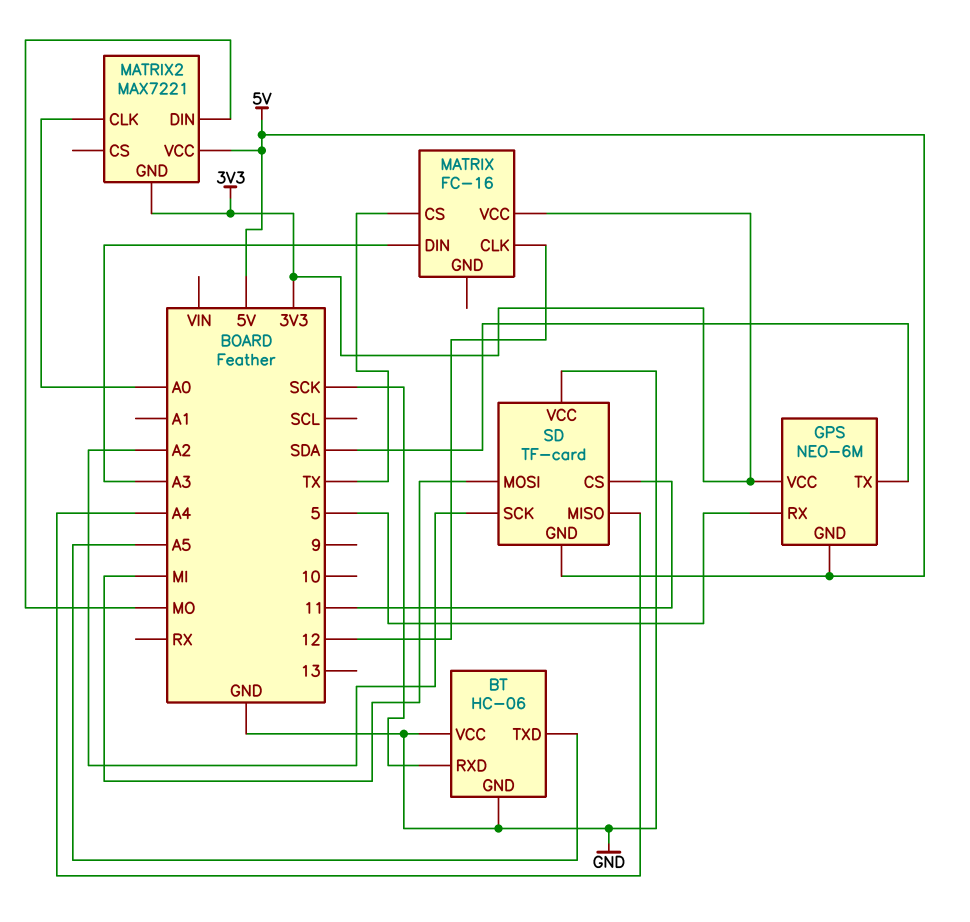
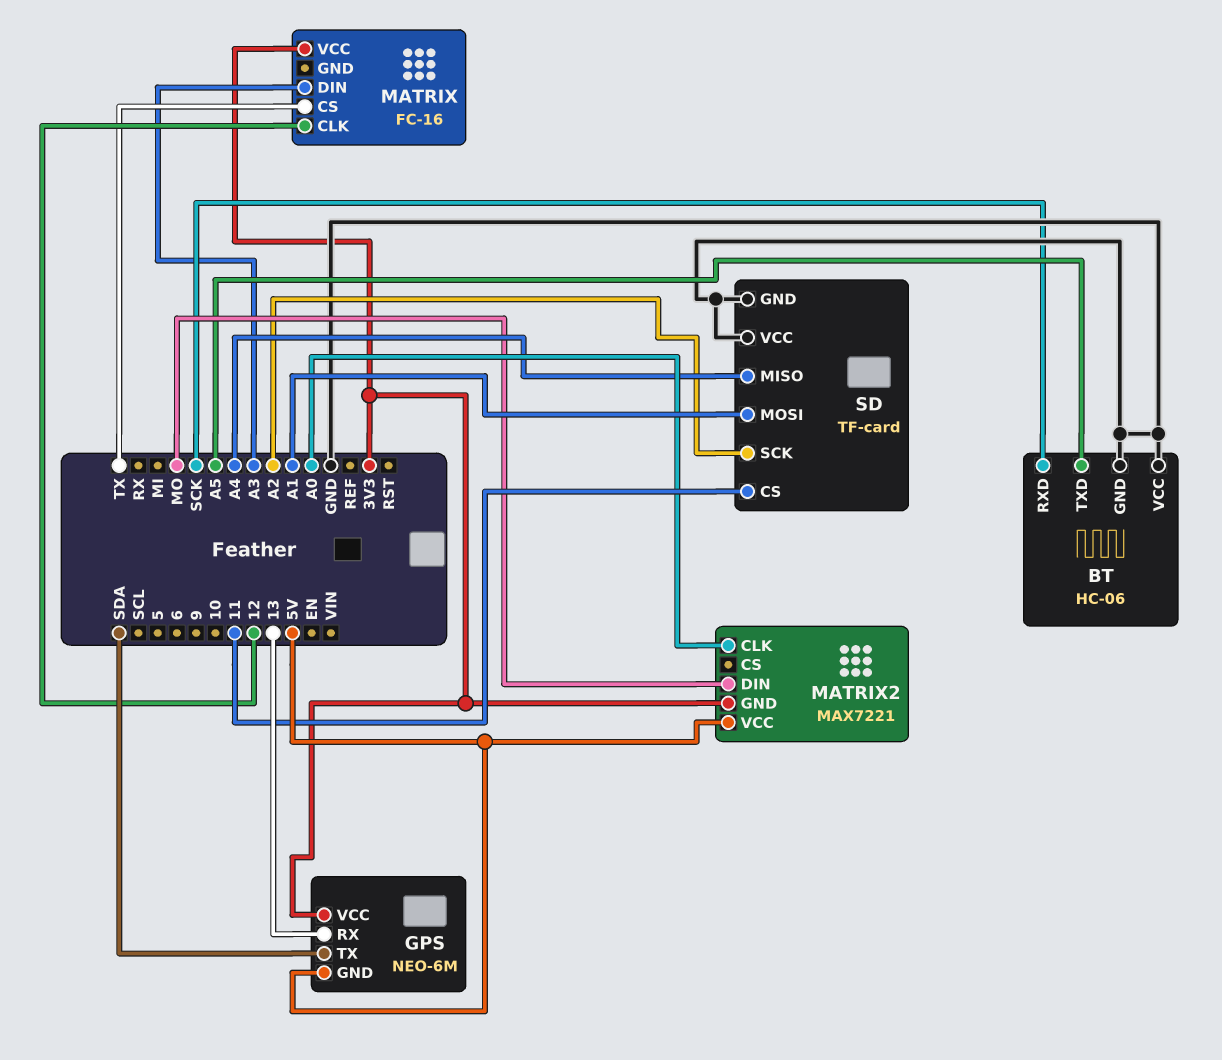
GPS pin RX: 5 -> 13
SD pin GND: 5V -> GND
SD pin MOSI: MI -> A1

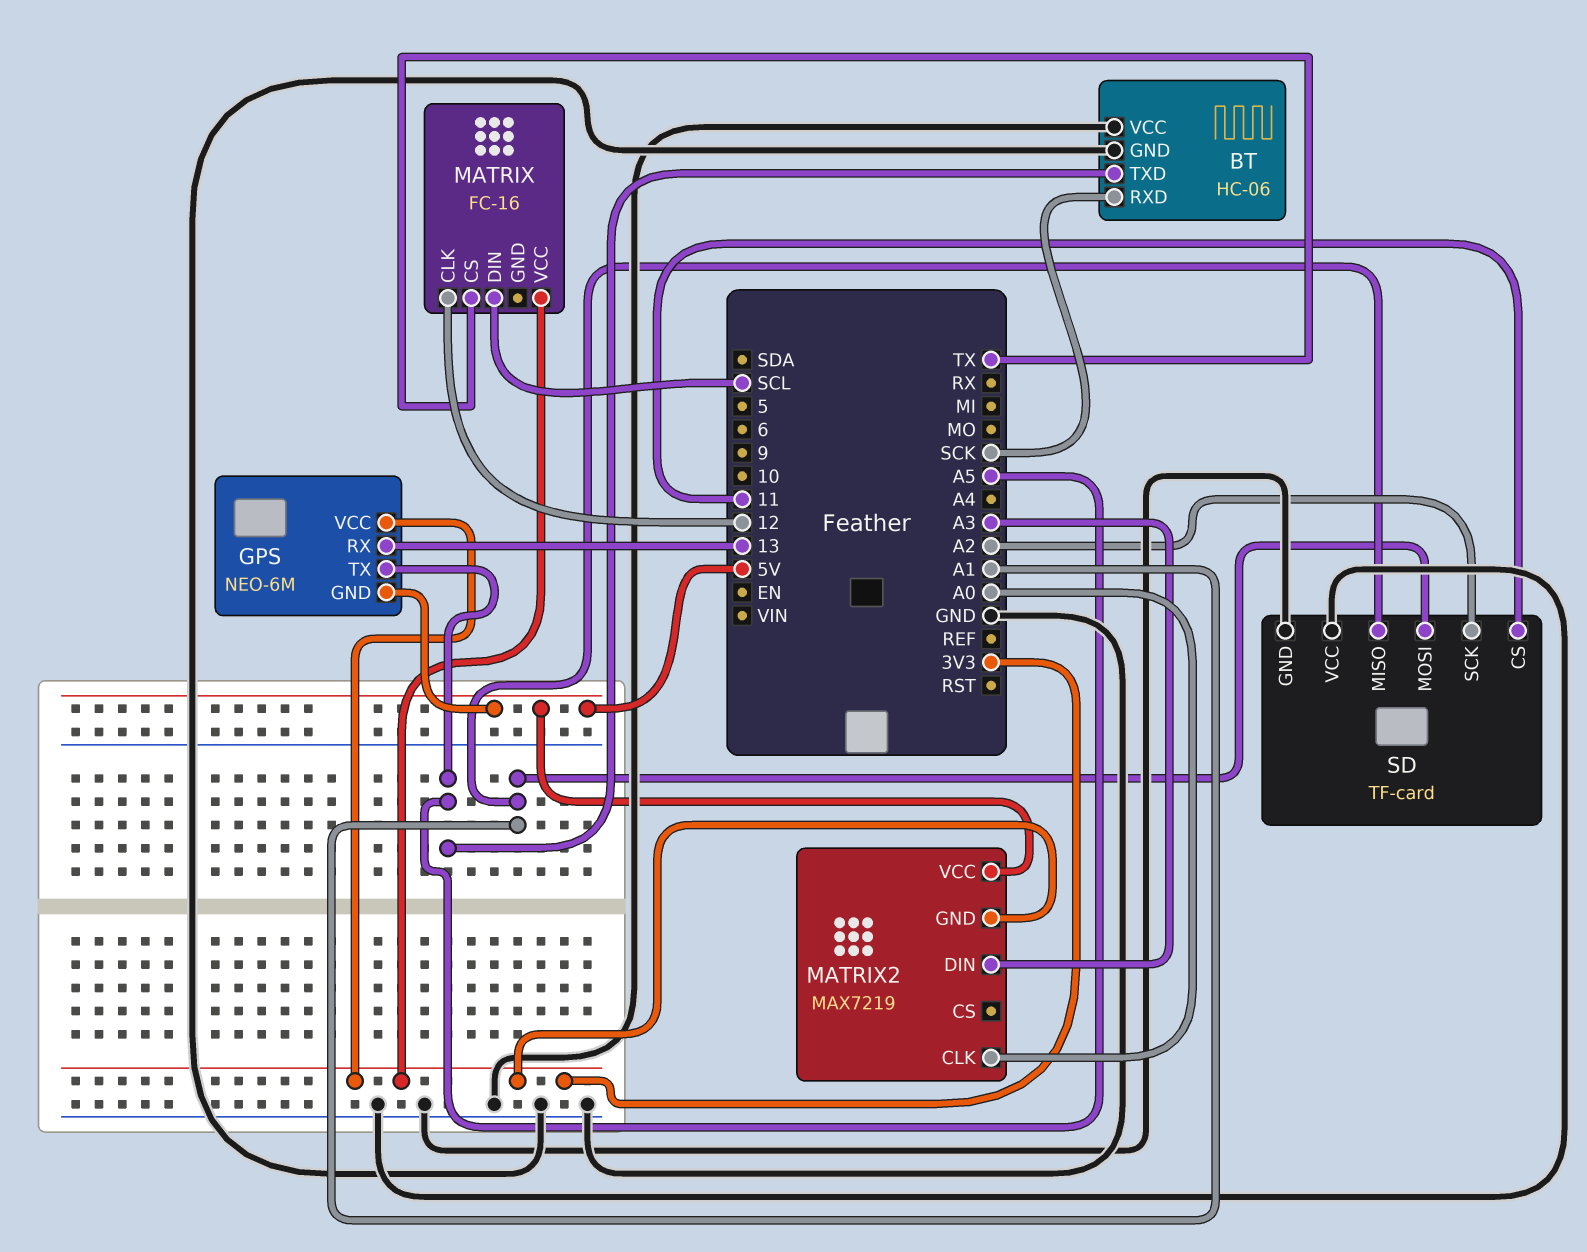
GPS pin TX: SDA -> A5
MATRIX pin DIN: A3 -> SCL
MATRIX2: MAX7221 -> MAX7219
MATRIX2 pin DIN: MO -> A3
SD pin MISO: A4 -> A1

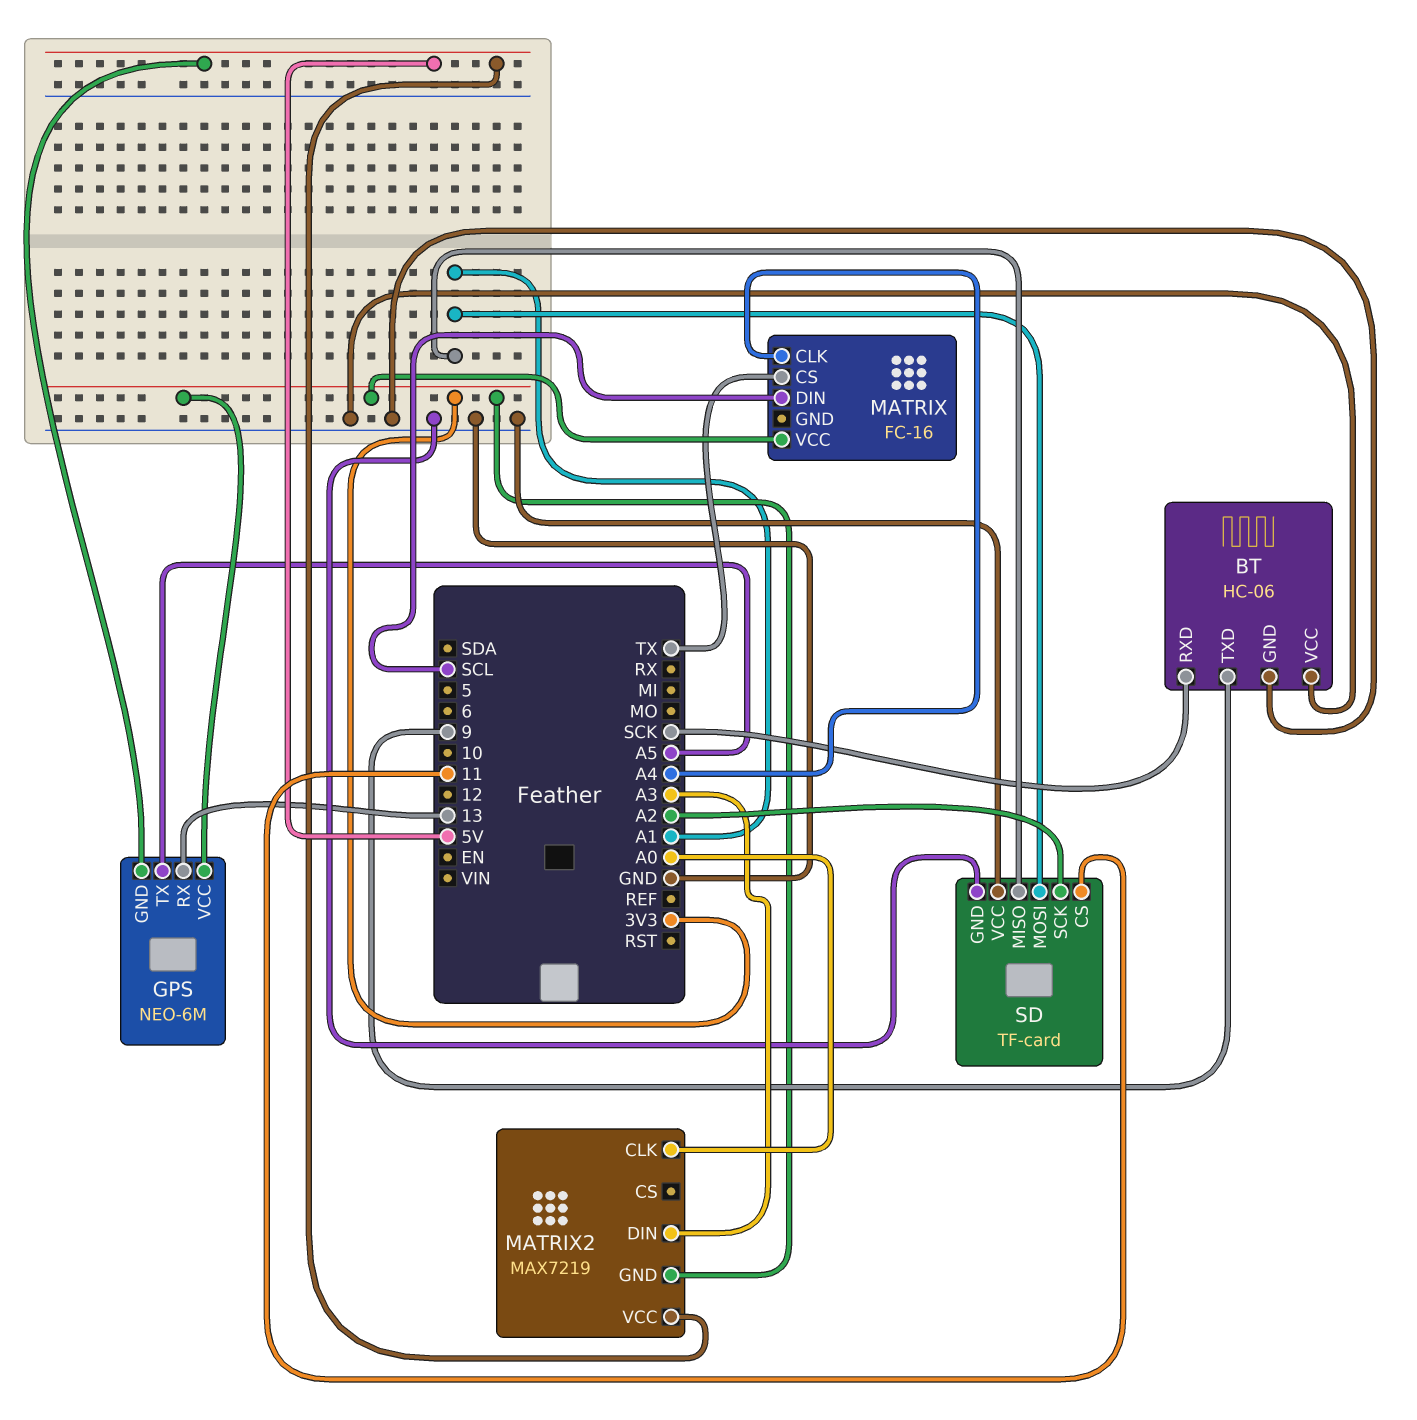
BT pin TXD: A5 -> 9
MATRIX pin CLK: 12 -> A4

